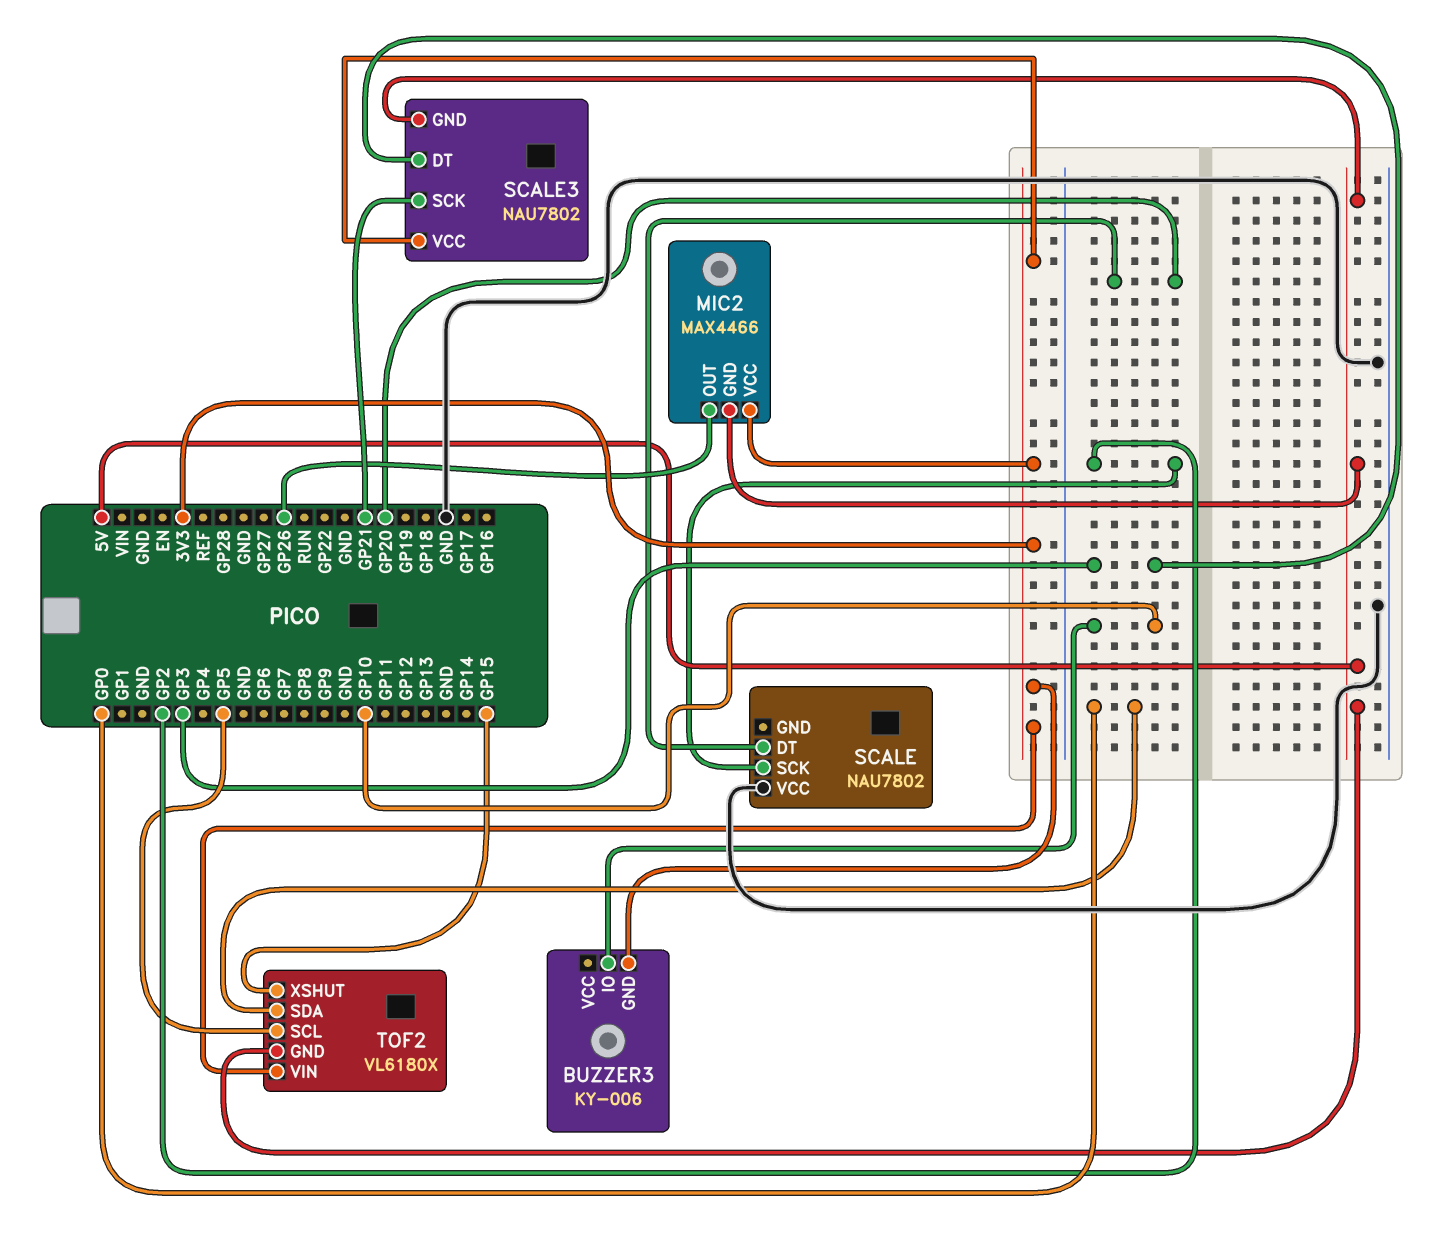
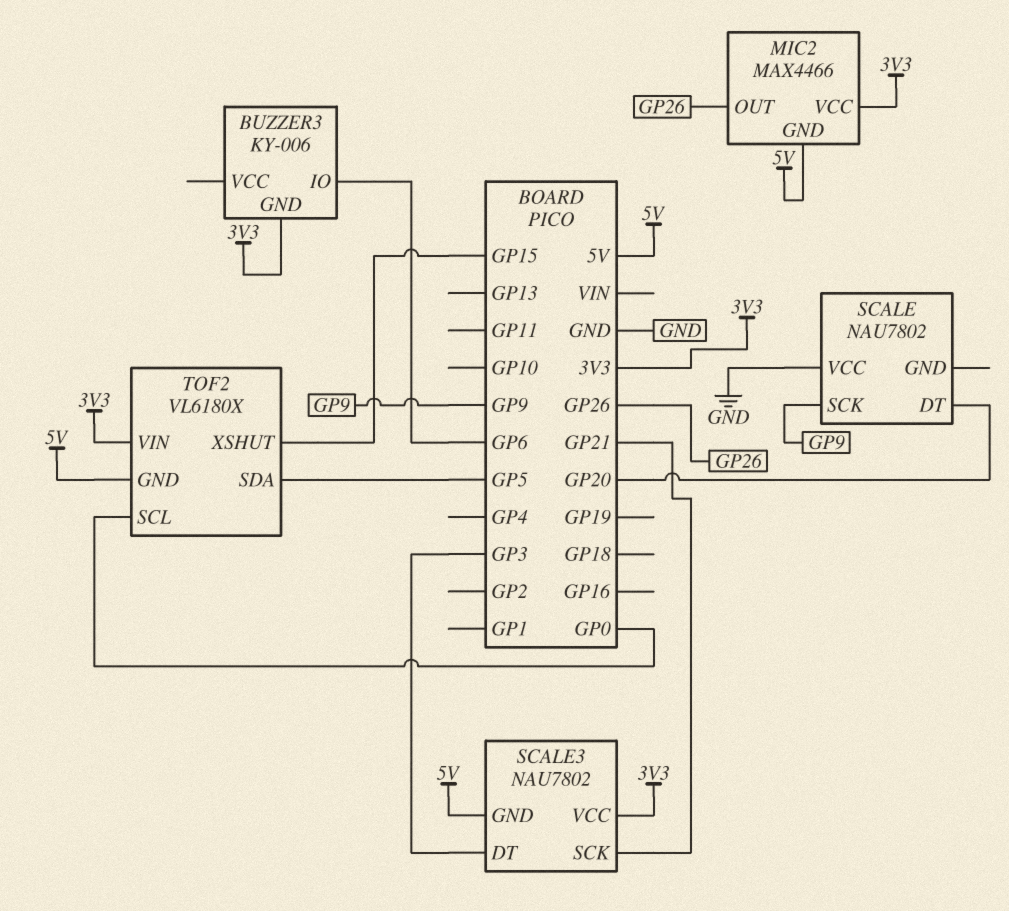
BUZZER3 pin IO: GP10 -> GP6
SCALE pin SCK: GP2 -> GP9
TOF2 pin SCL: GP5 -> GP0
TOF2 pin SDA: GP0 -> GP5

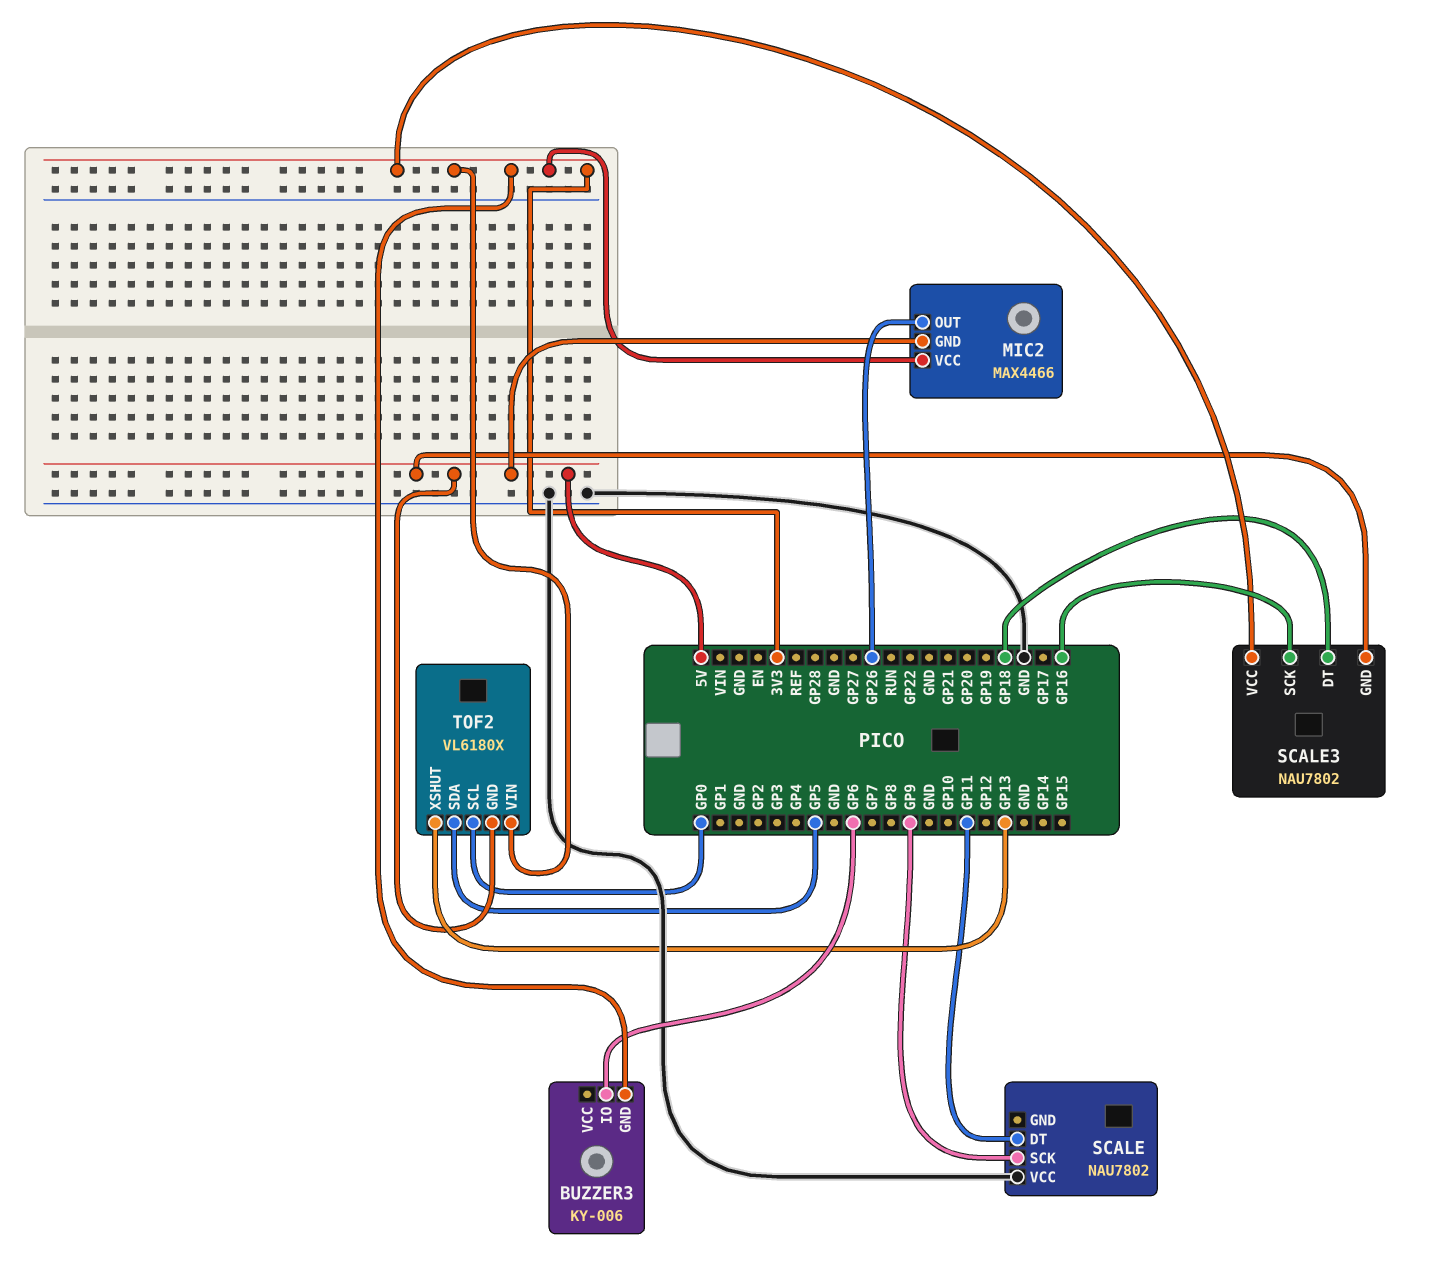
SCALE pin DT: GP20 -> GP11
SCALE3 pin DT: GP3 -> GP18
SCALE3 pin SCK: GP21 -> GP16
TOF2 pin XSHUT: GP15 -> GP13

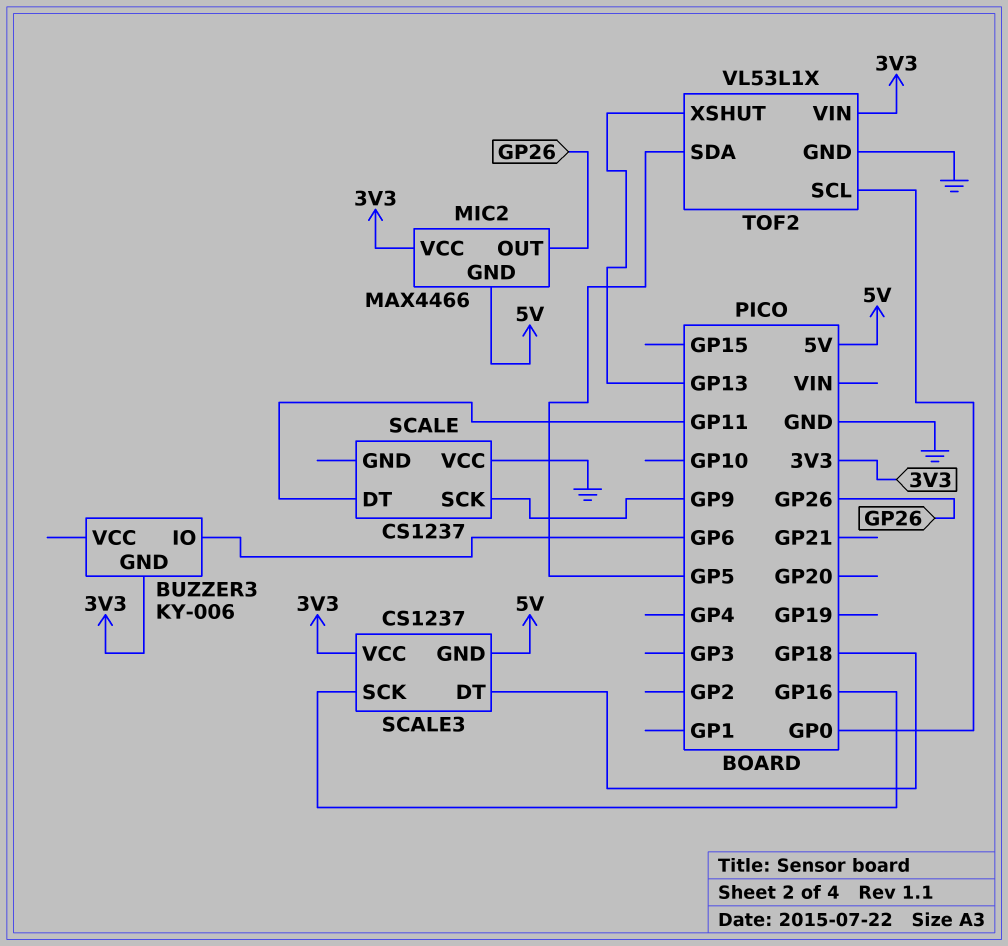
SCALE: NAU7802 -> CS1237
SCALE3: NAU7802 -> CS1237
TOF2: VL6180X -> VL53L1X
TOF2 pin GND: 5V -> GND

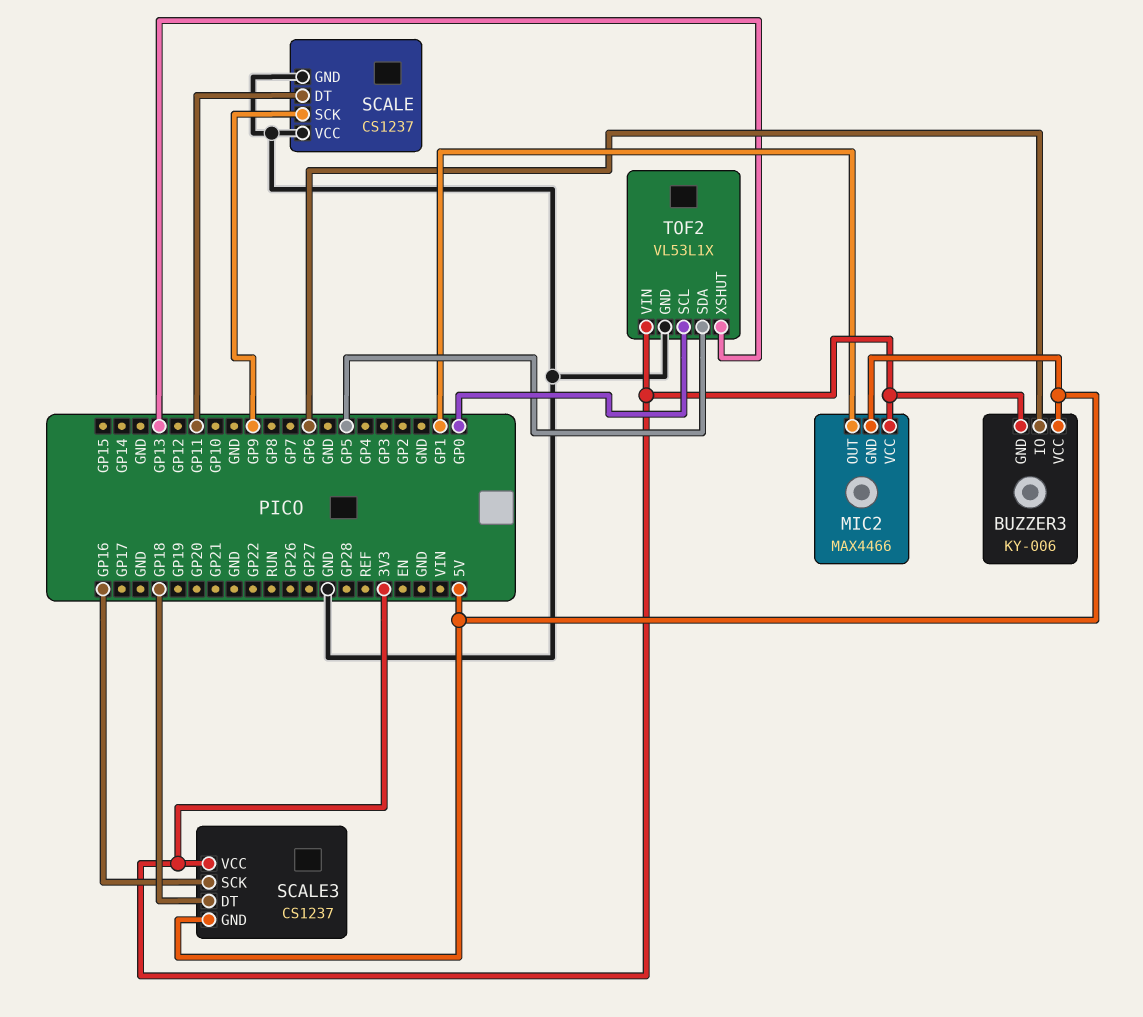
BUZZER3 pin VCC: none -> 5V
MIC2 pin OUT: GP26 -> GP1
SCALE pin GND: none -> GND

